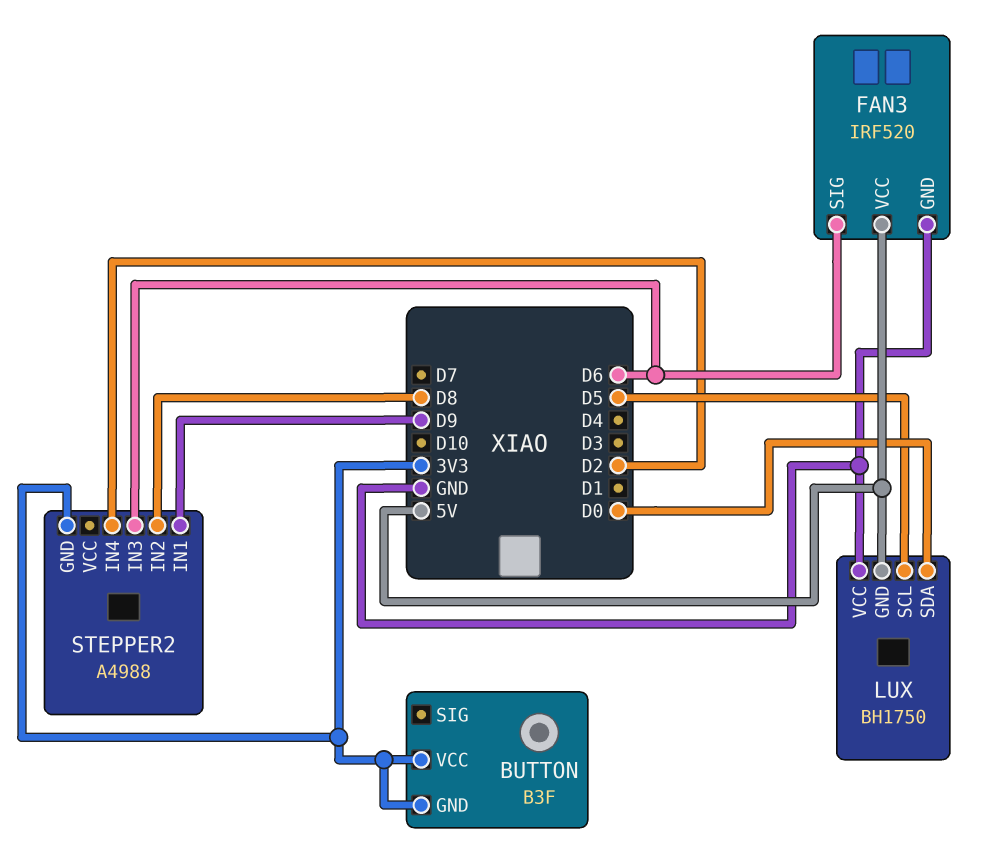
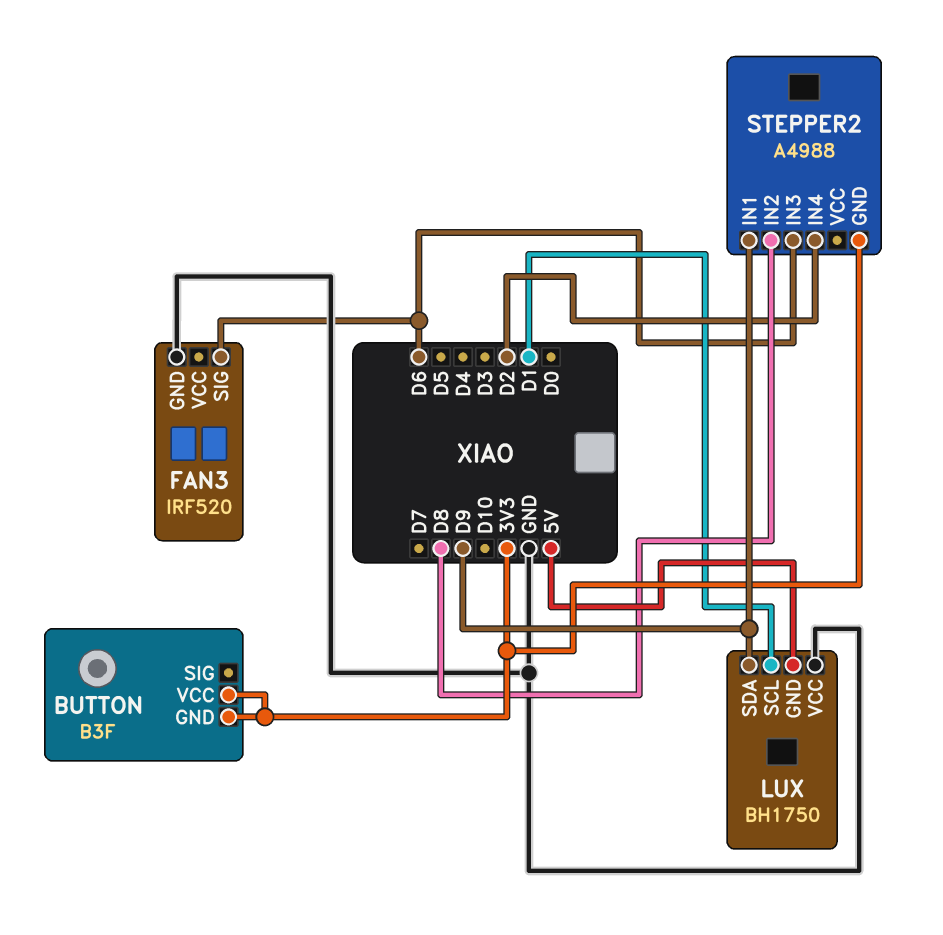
FAN3 pin VCC: 5V -> none
LUX pin SCL: D5 -> D1
LUX pin SDA: D0 -> D9

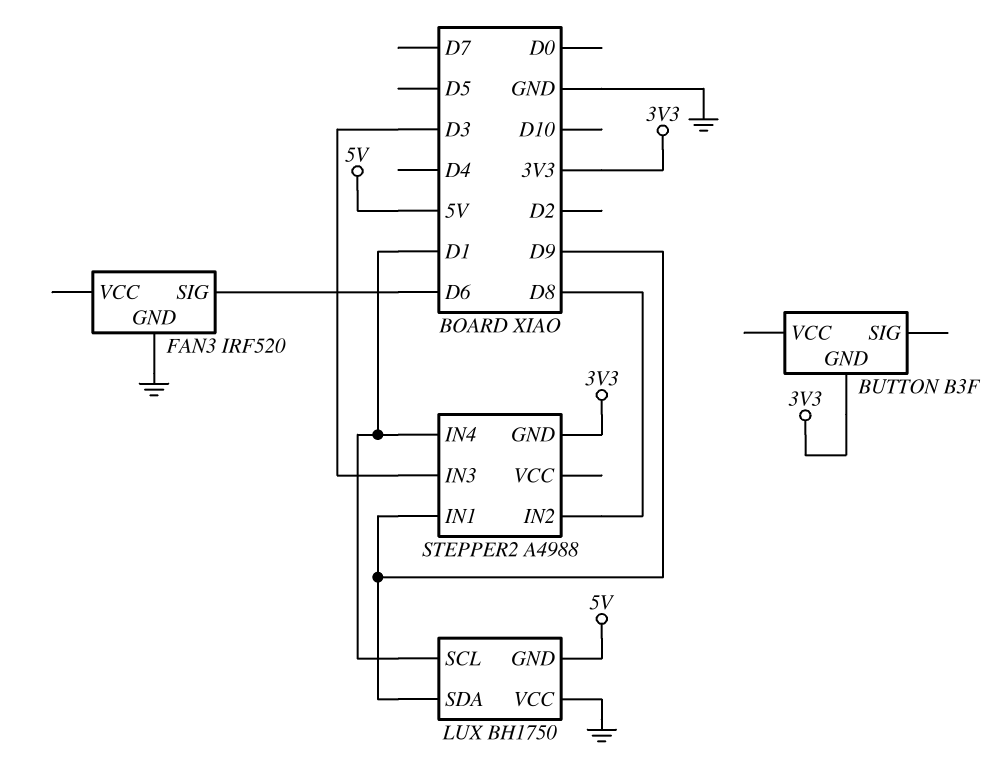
BUTTON pin VCC: 3V3 -> none
STEPPER2 pin IN3: D6 -> D3
STEPPER2 pin IN4: D2 -> D1

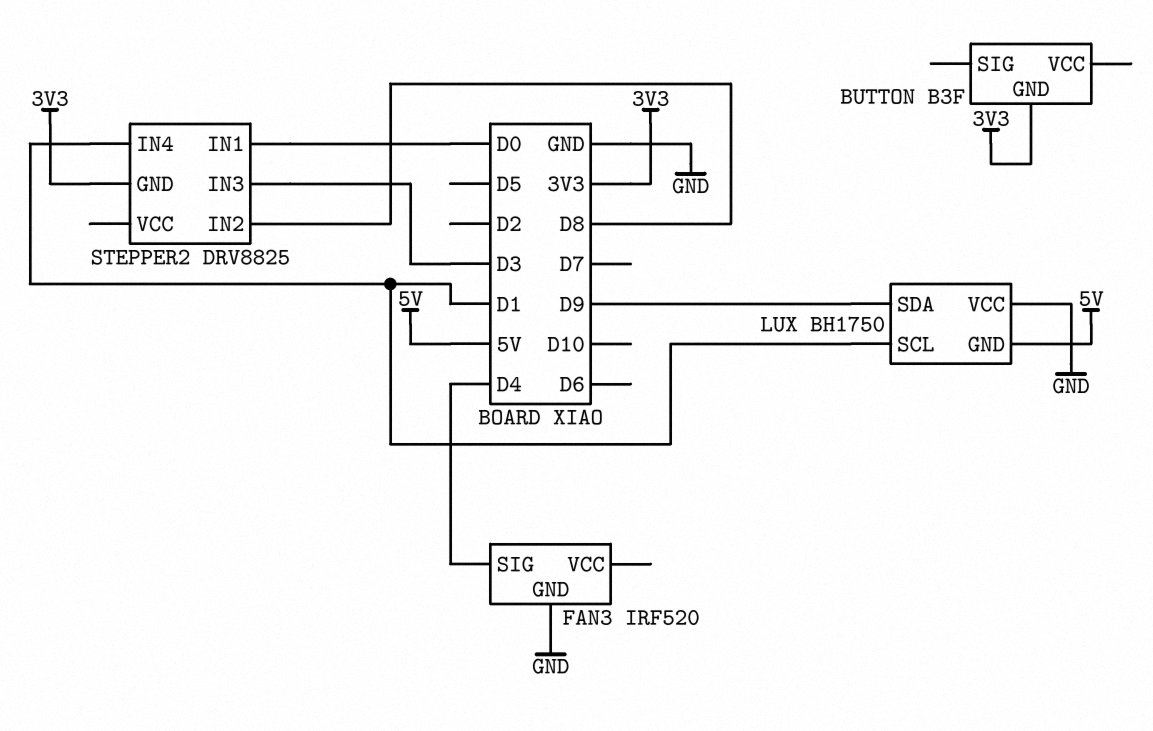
FAN3 pin SIG: D6 -> D4
STEPPER2: A4988 -> DRV8825
STEPPER2 pin IN1: D9 -> D0

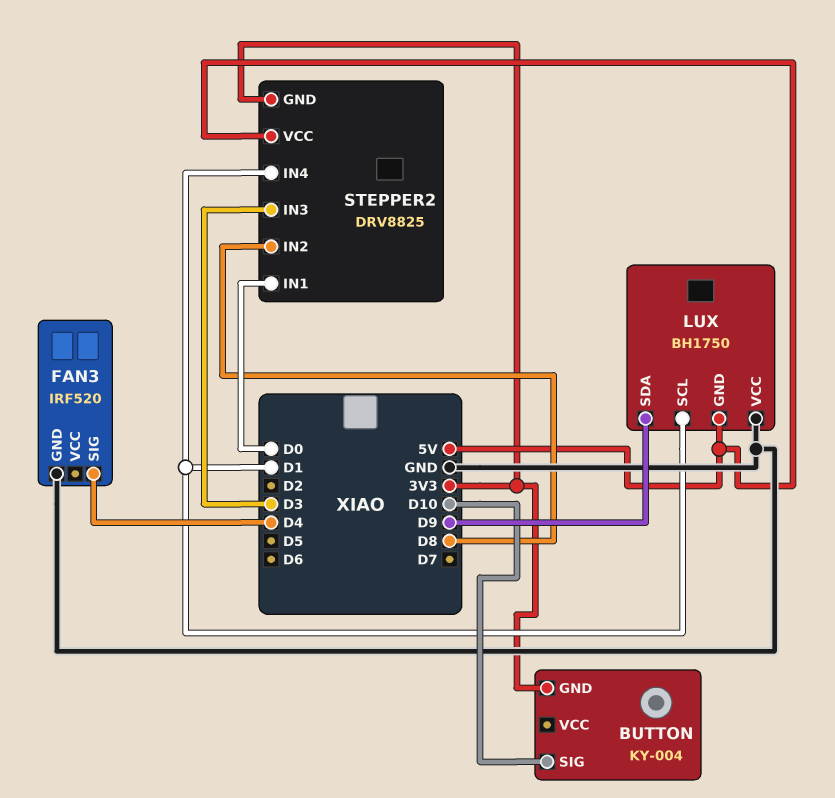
BUTTON: B3F -> KY-004
BUTTON pin SIG: none -> D10
STEPPER2 pin VCC: none -> 5V

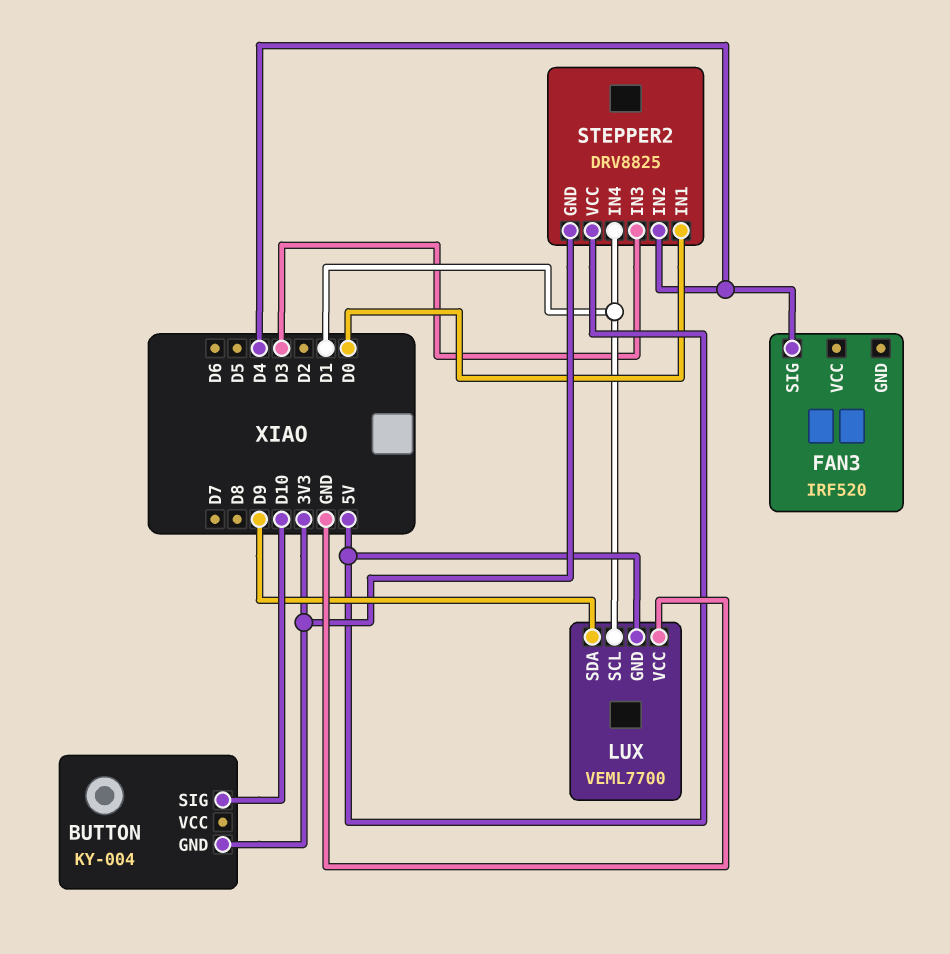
FAN3 pin GND: GND -> none
LUX: BH1750 -> VEML7700
STEPPER2 pin IN2: D8 -> D4

